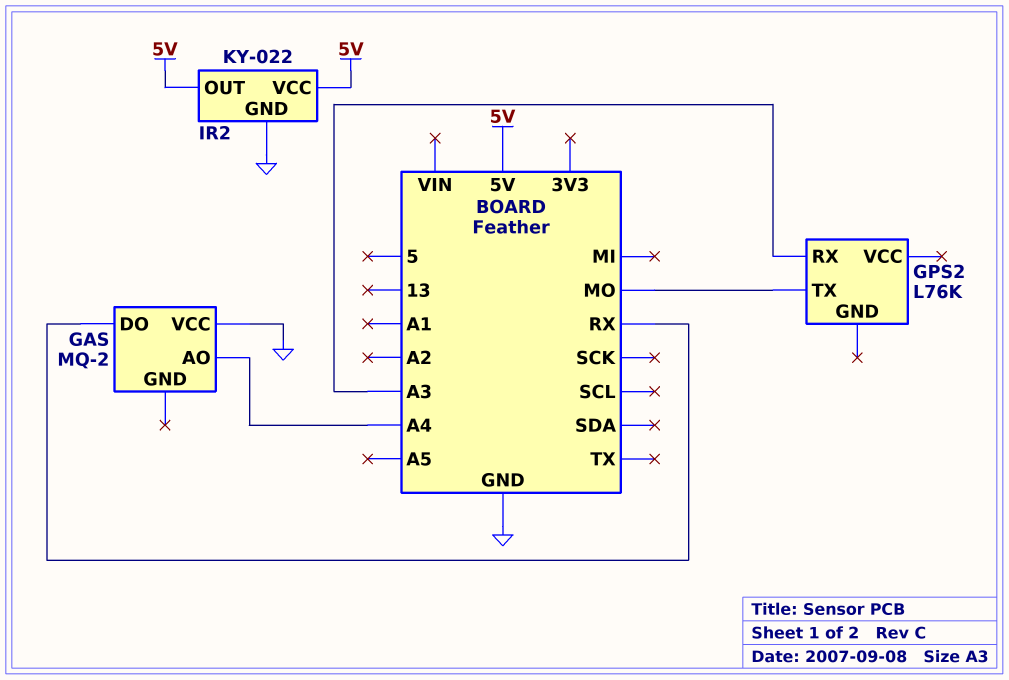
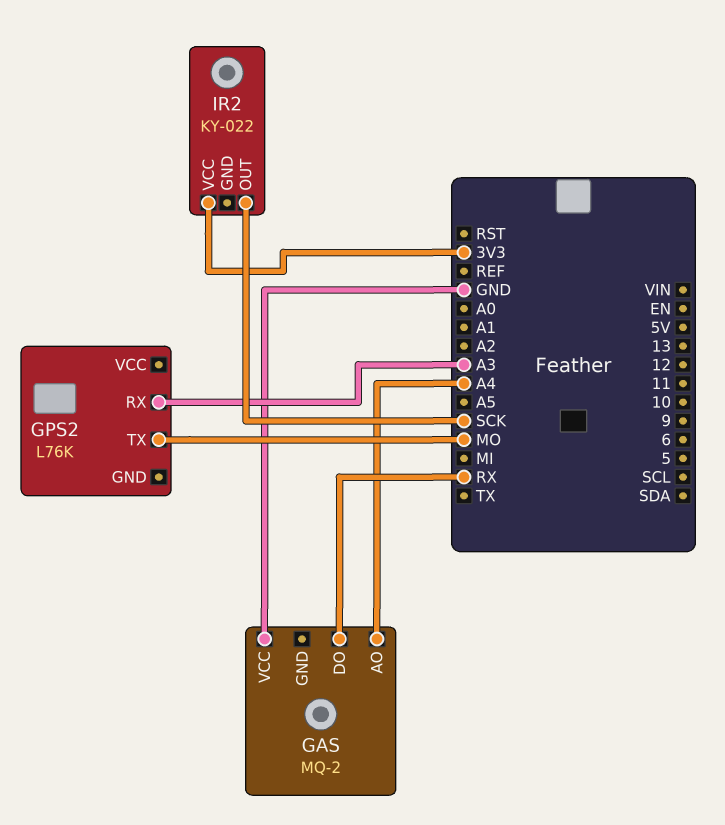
IR2 pin GND: GND -> none
IR2 pin OUT: 5V -> SCK
IR2 pin VCC: 5V -> 3V3

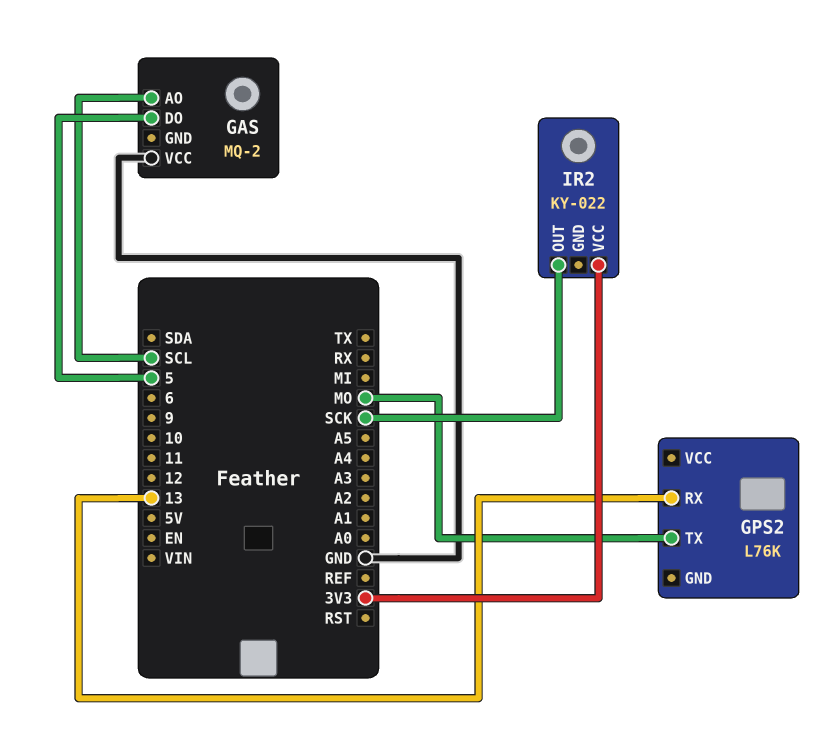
GAS pin AO: A4 -> SCL
GAS pin DO: RX -> 5
GPS2 pin RX: A3 -> 13

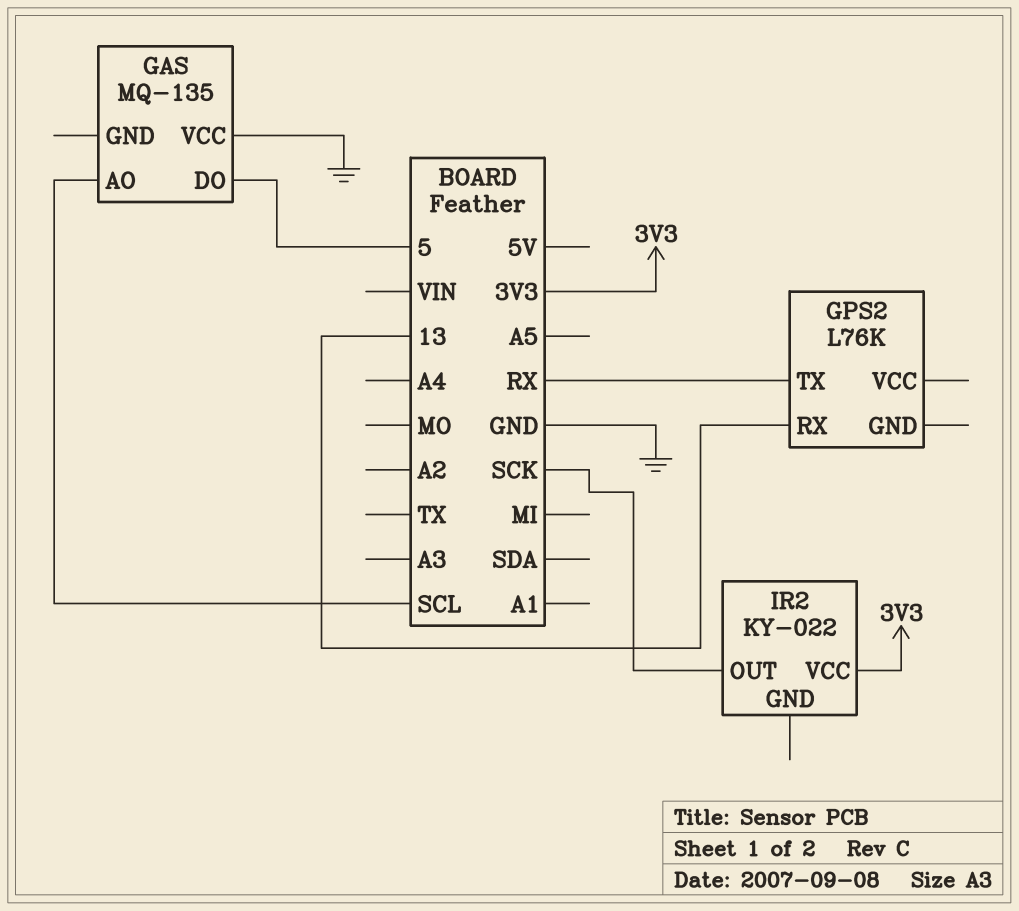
GAS: MQ-2 -> MQ-135
GPS2 pin TX: MO -> RX

